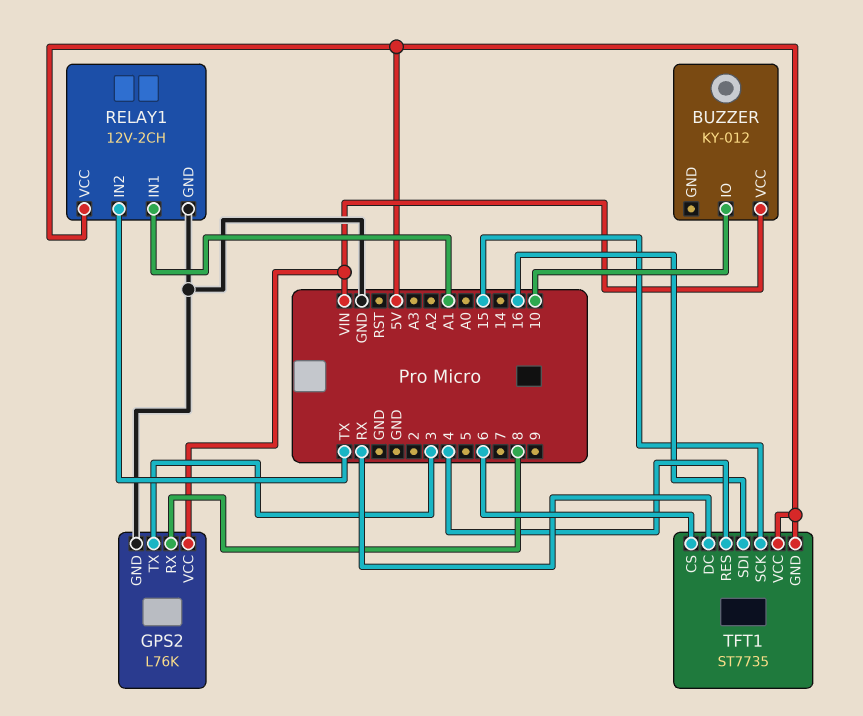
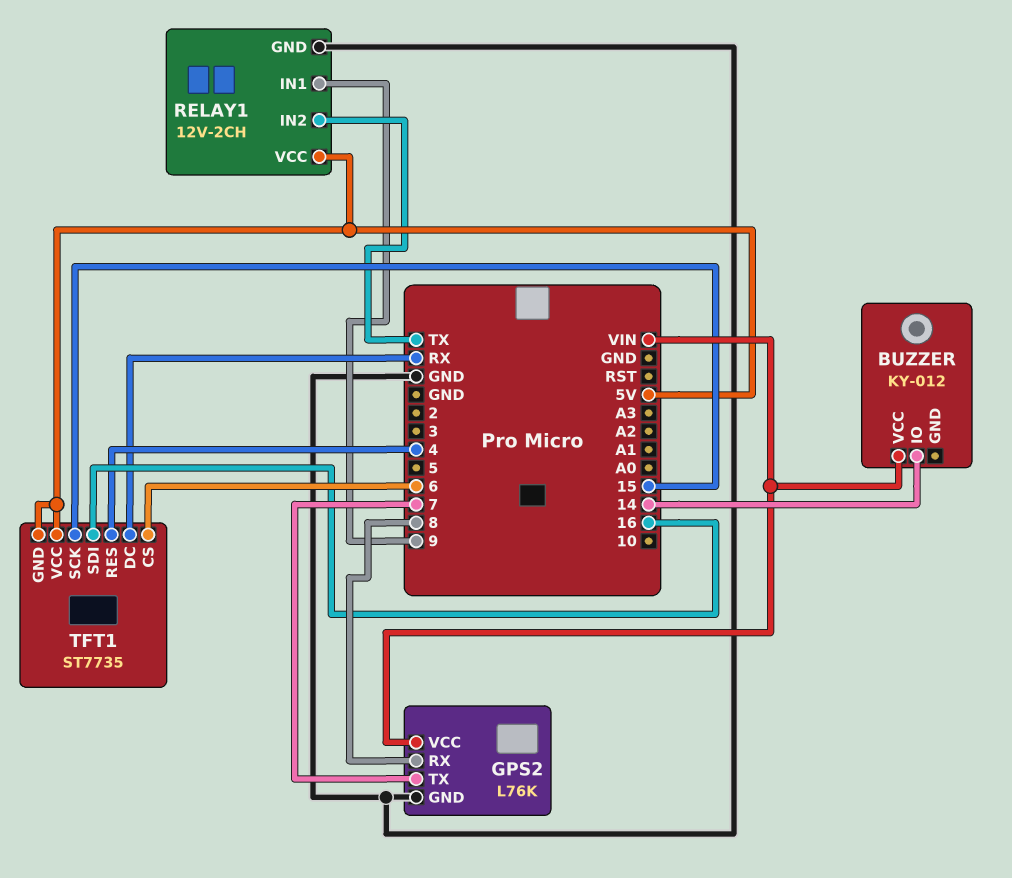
BUZZER pin IO: 10 -> 14
GPS2 pin TX: 3 -> 7
RELAY1 pin IN1: A1 -> 9

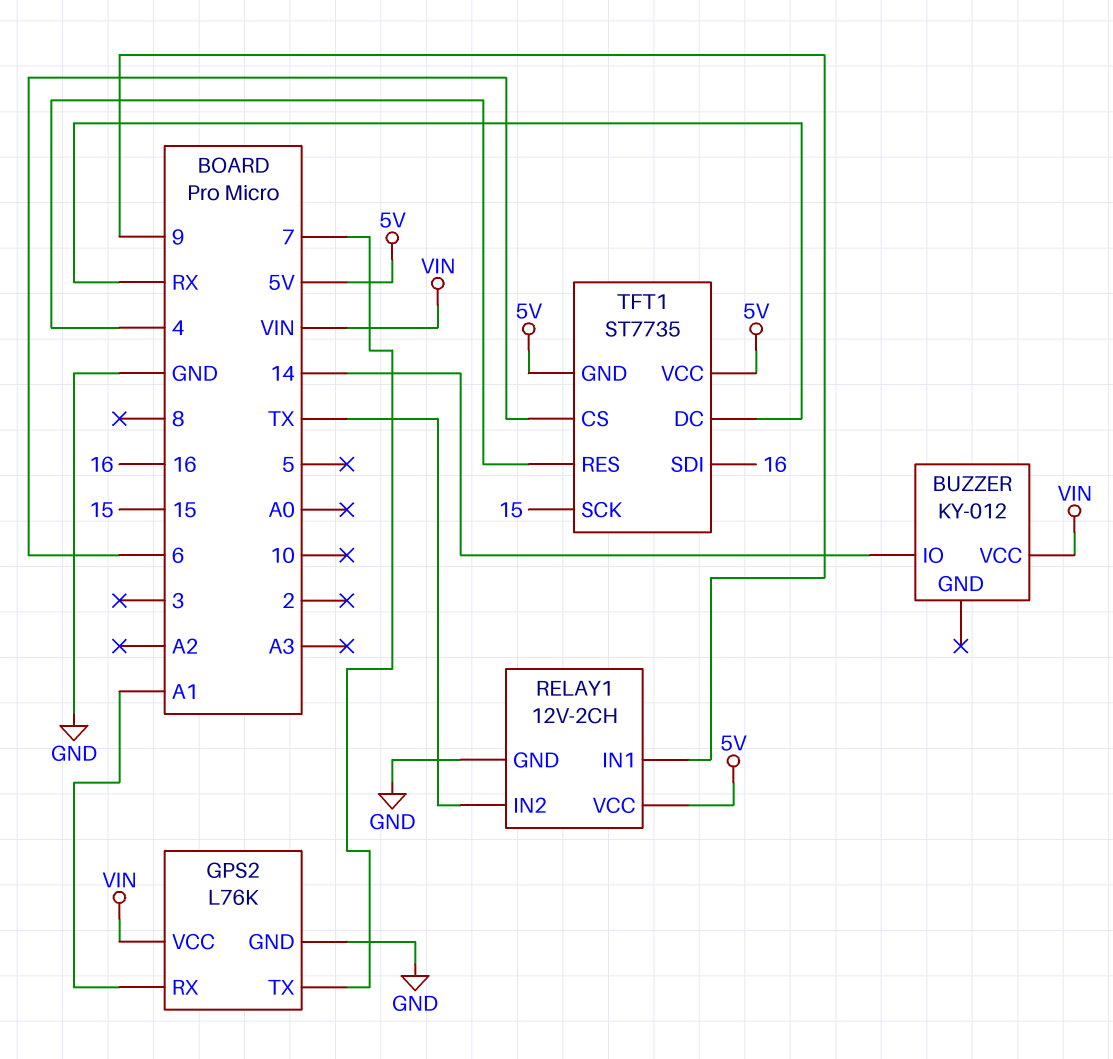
GPS2 pin RX: 8 -> A1

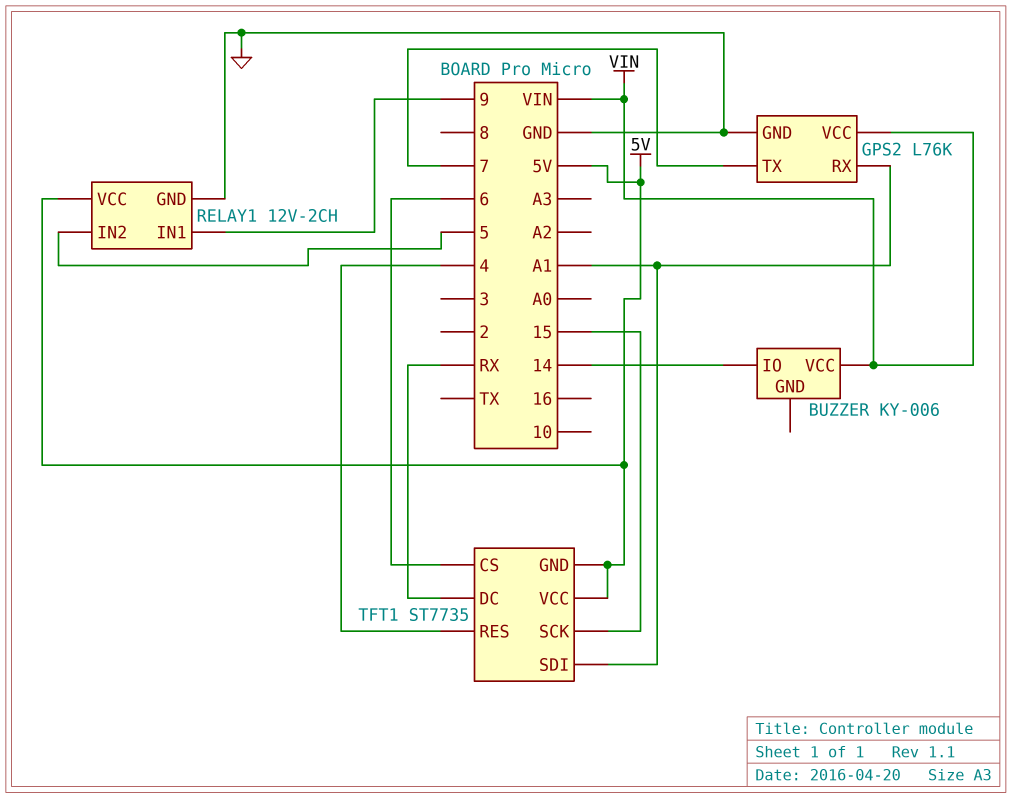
BUZZER: KY-012 -> KY-006
RELAY1 pin IN2: TX -> 5
TFT1 pin SDI: 16 -> A1

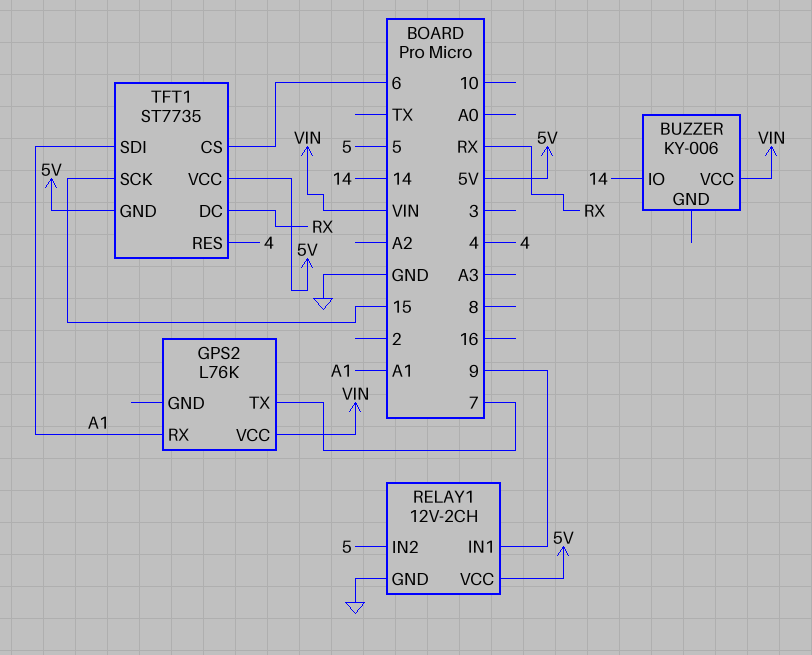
GPS2 pin GND: GND -> none

